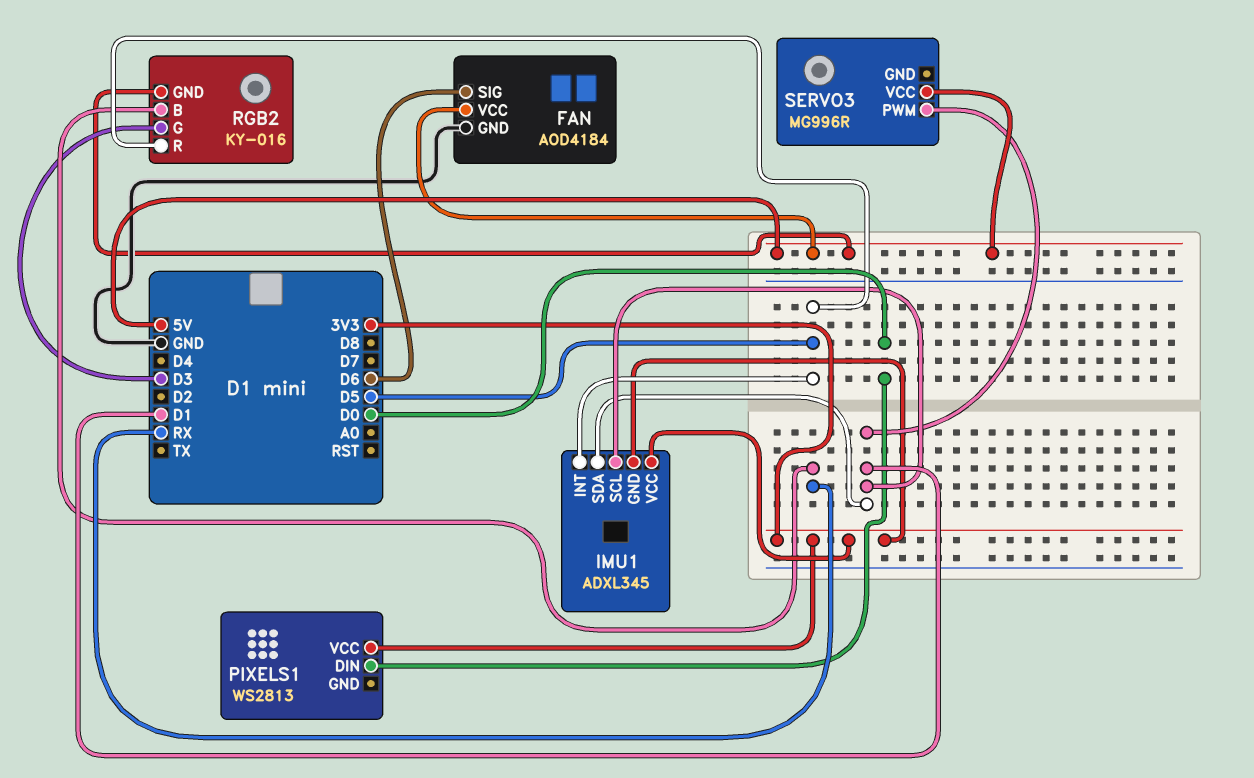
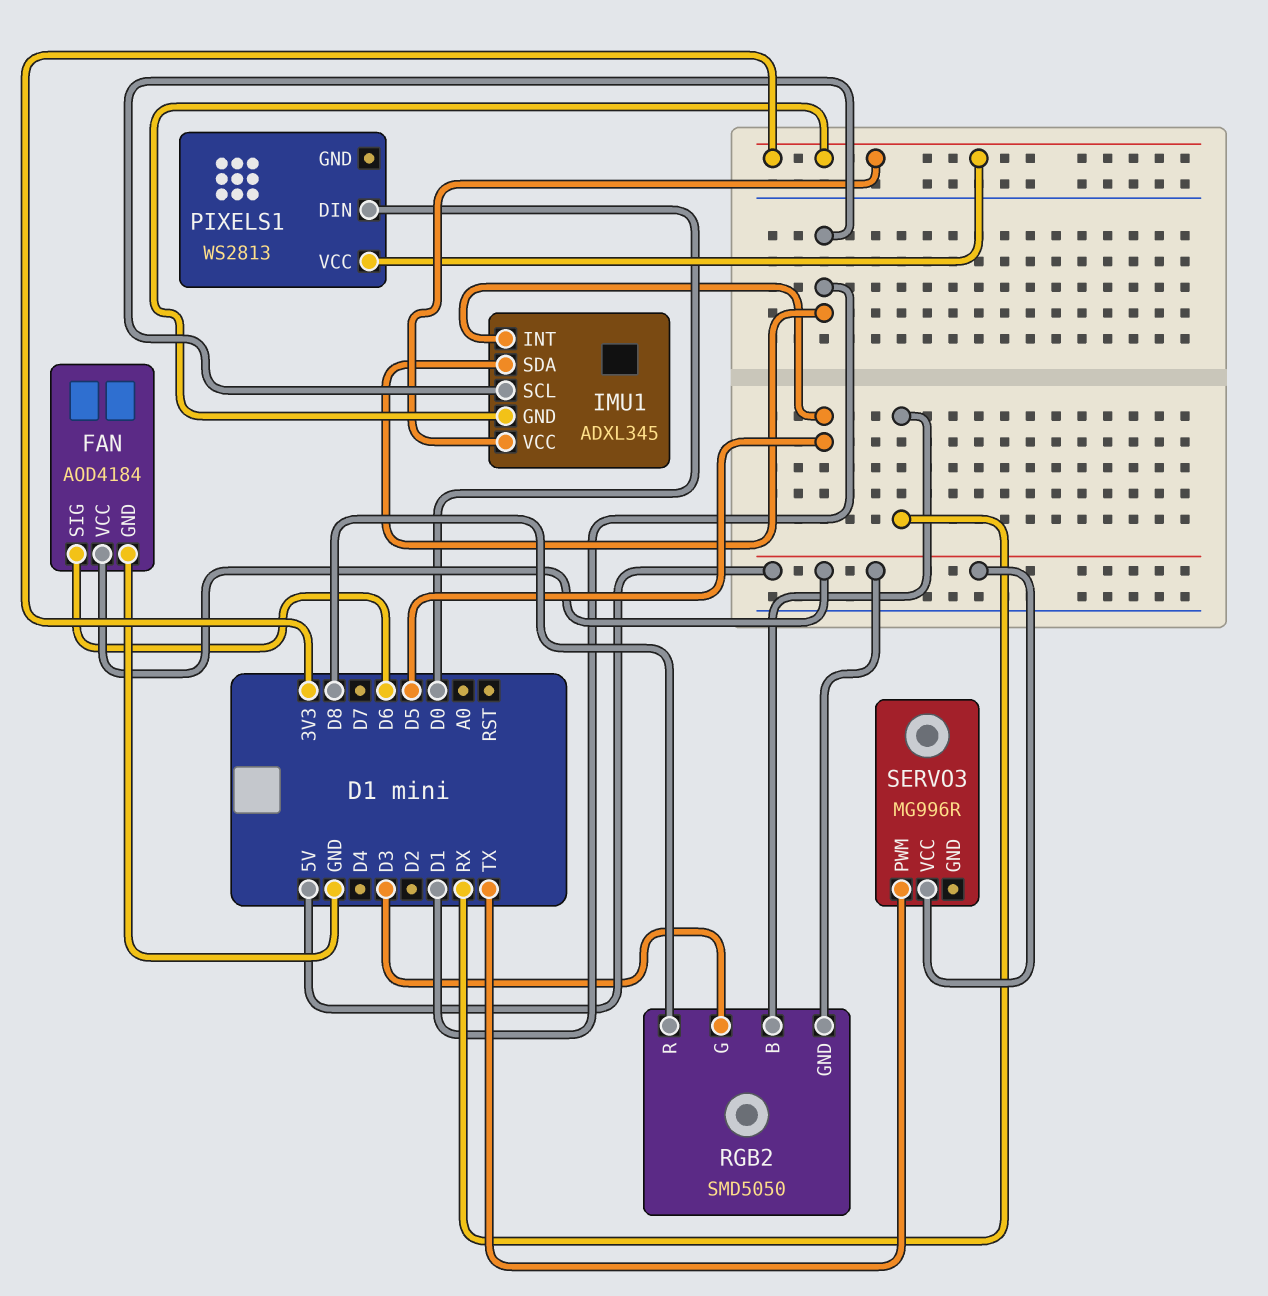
RGB2: KY-016 -> SMD5050
RGB2 pin R: D5 -> D8
SERVO3 pin PWM: D1 -> TX

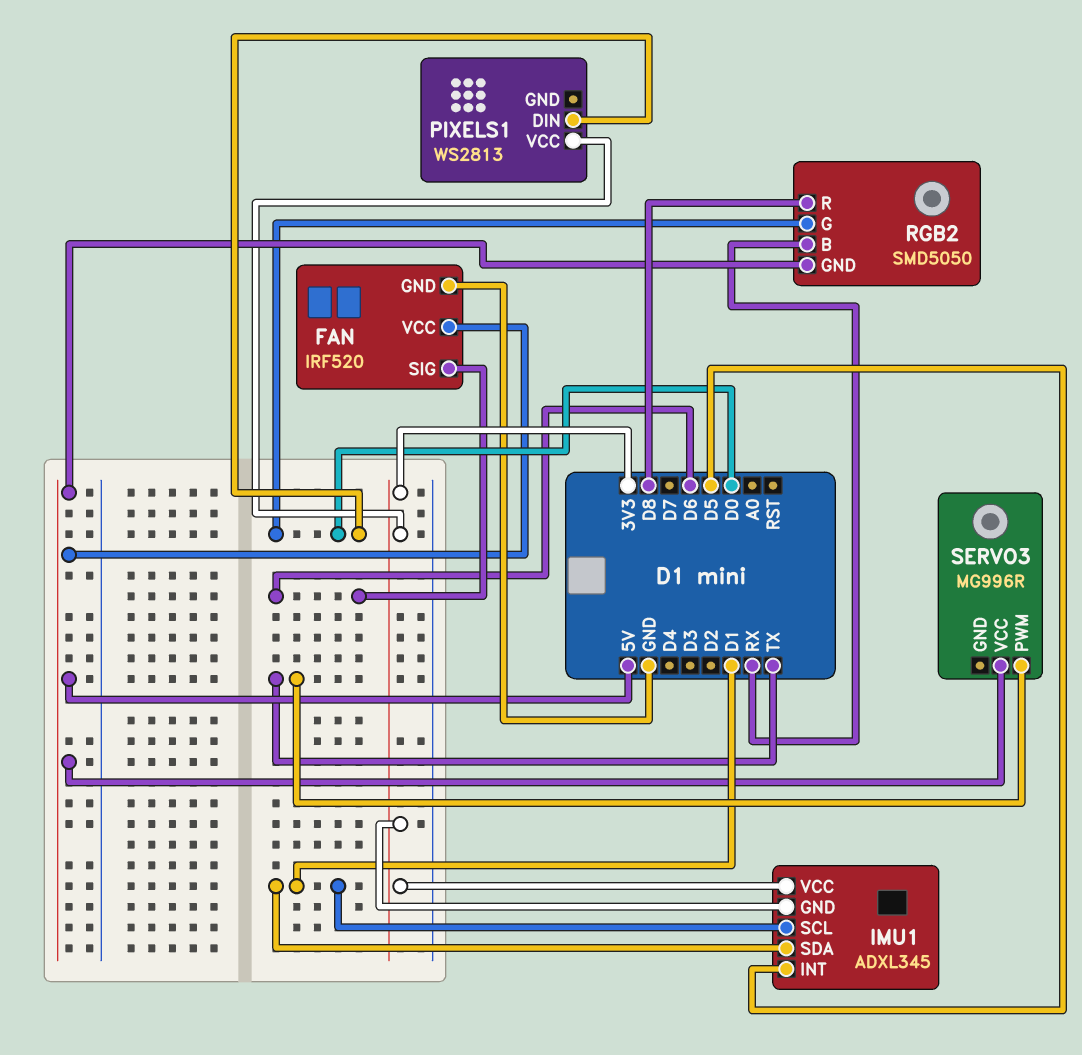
FAN: AOD4184 -> IRF520
RGB2 pin G: D3 -> D0

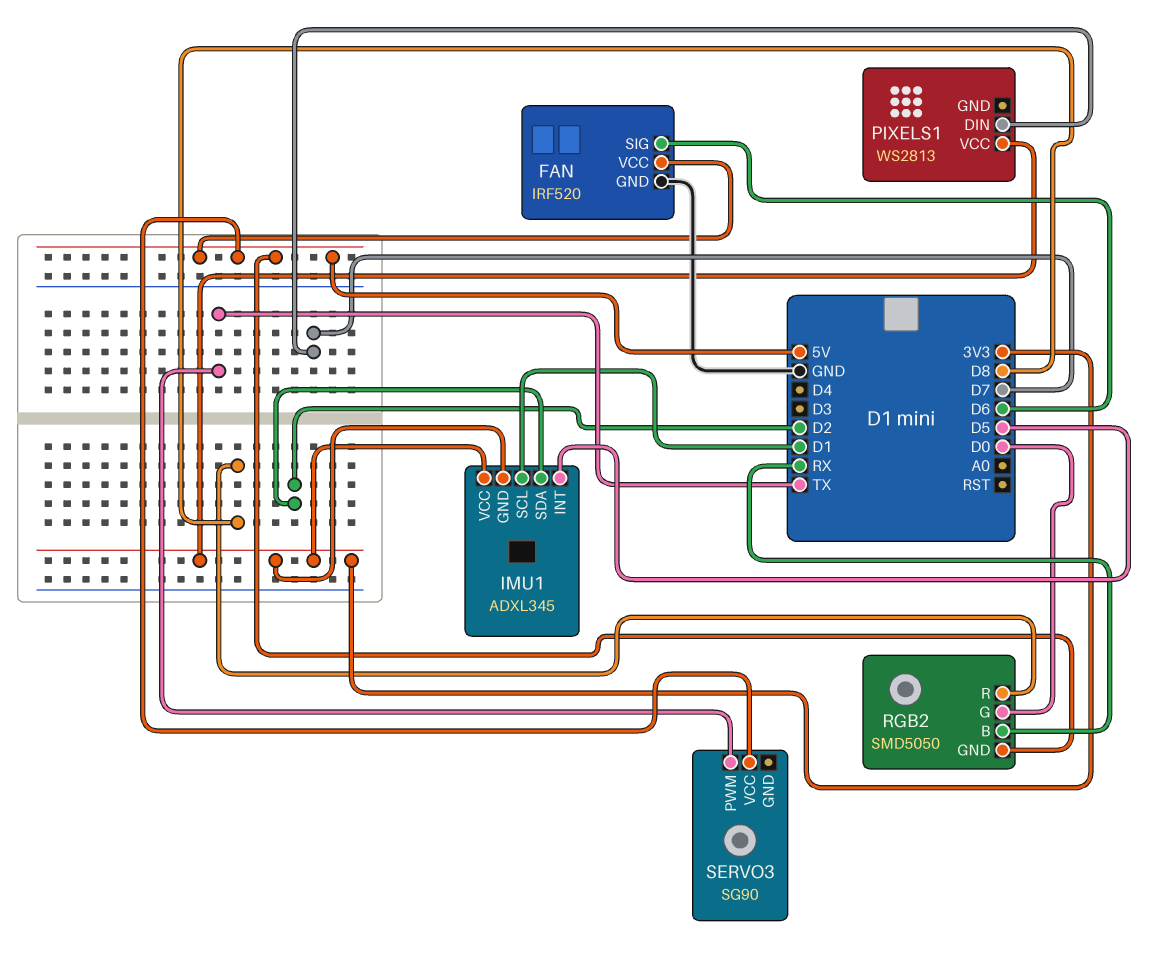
IMU1 pin SDA: D1 -> D2
PIXELS1 pin DIN: D0 -> D7
SERVO3: MG996R -> SG90

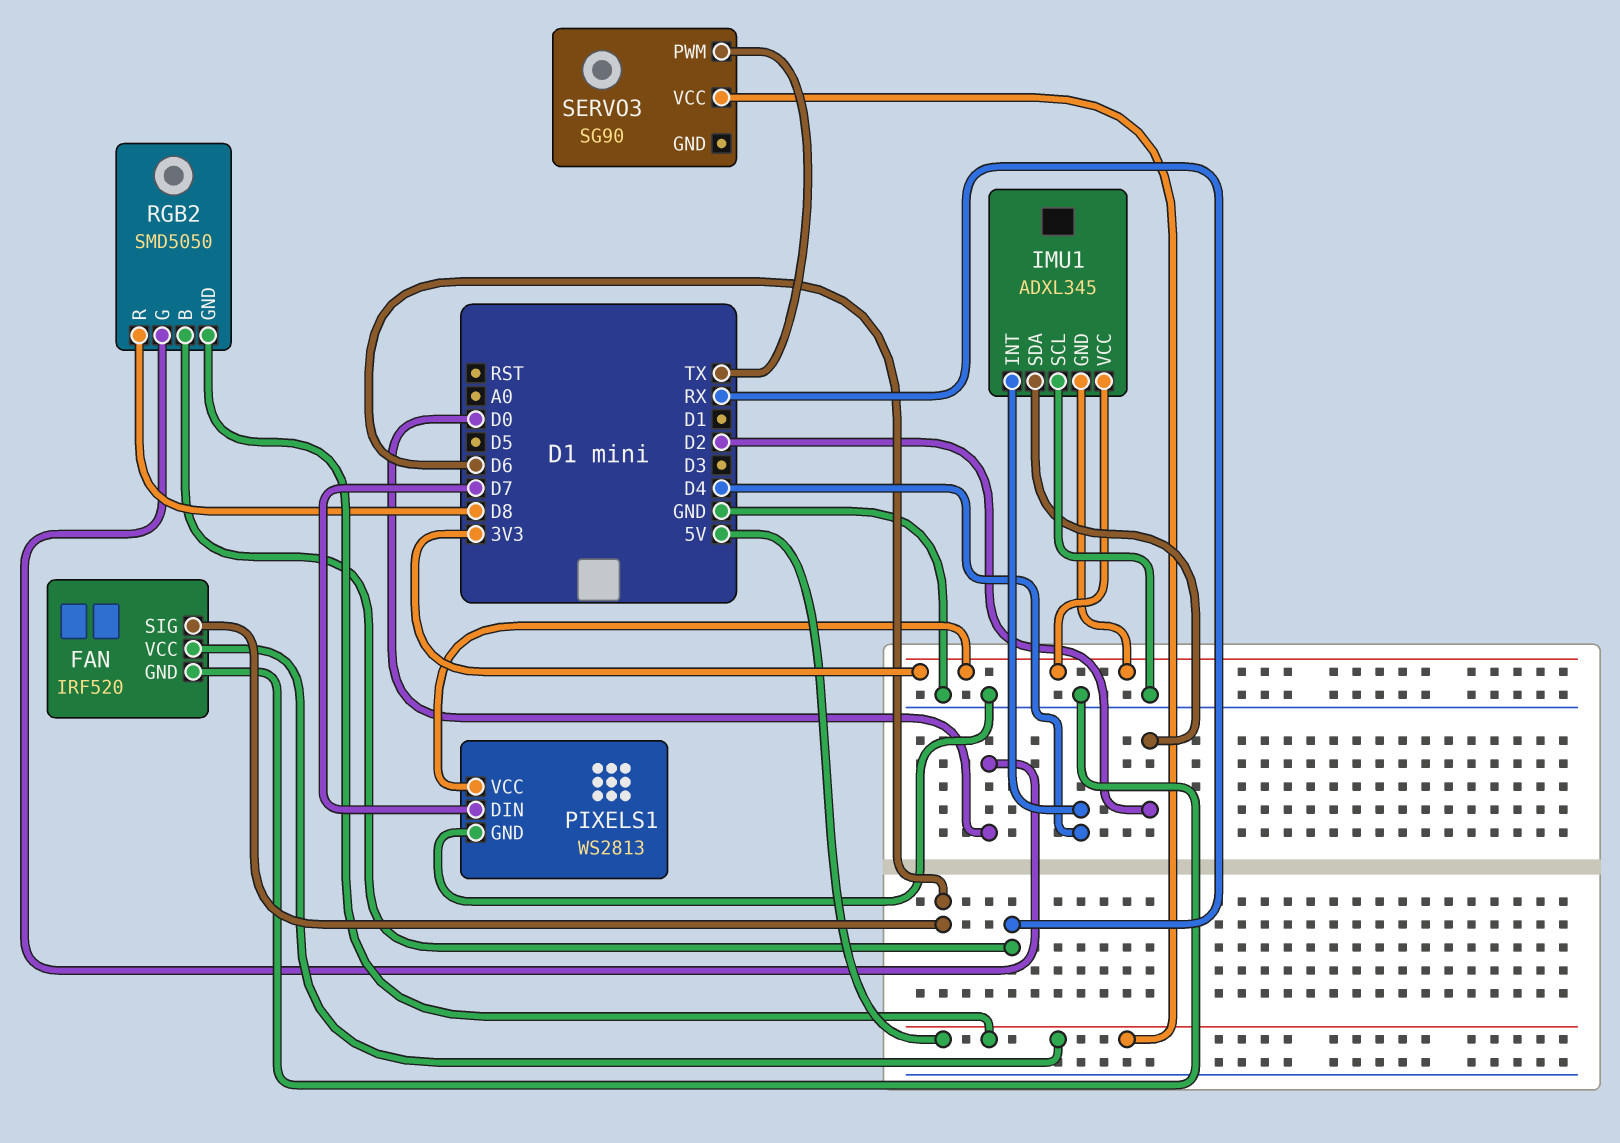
IMU1 pin INT: D5 -> D4
IMU1 pin SCL: D1 -> GND
PIXELS1 pin GND: none -> GND

